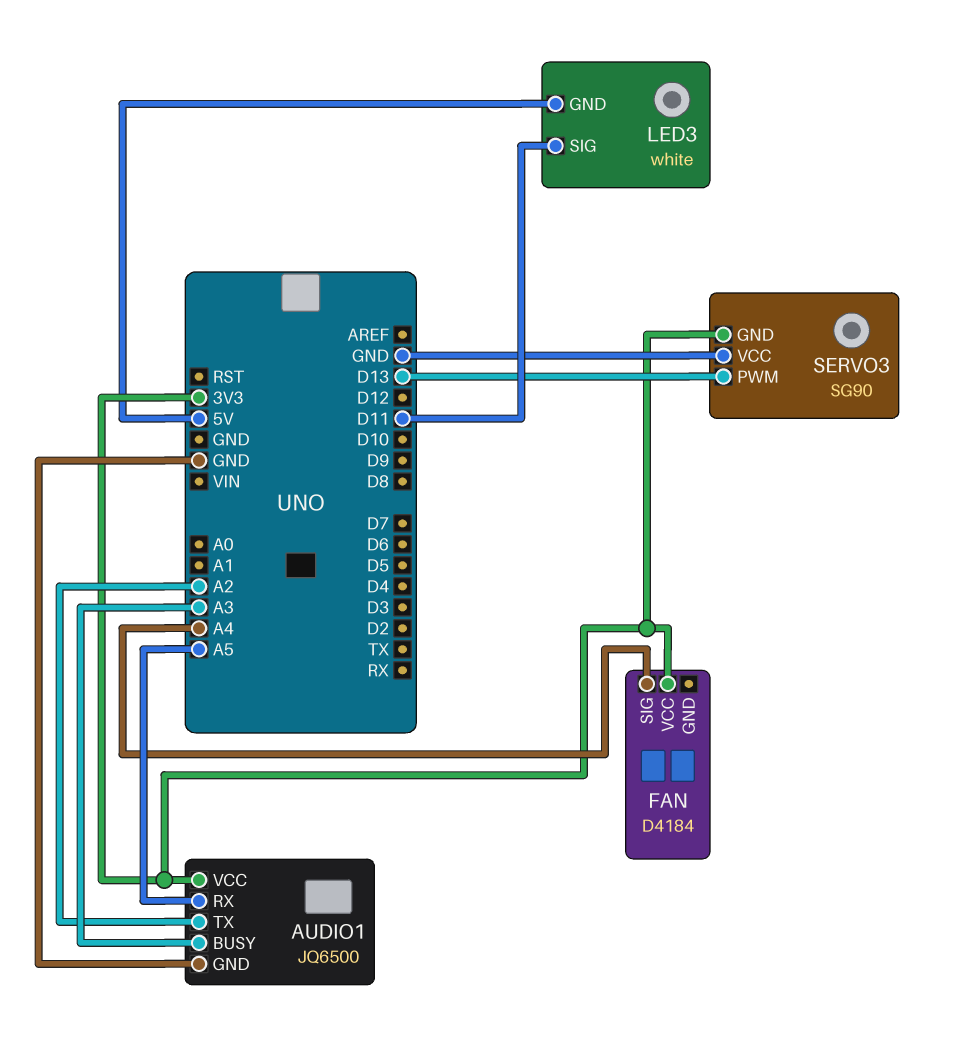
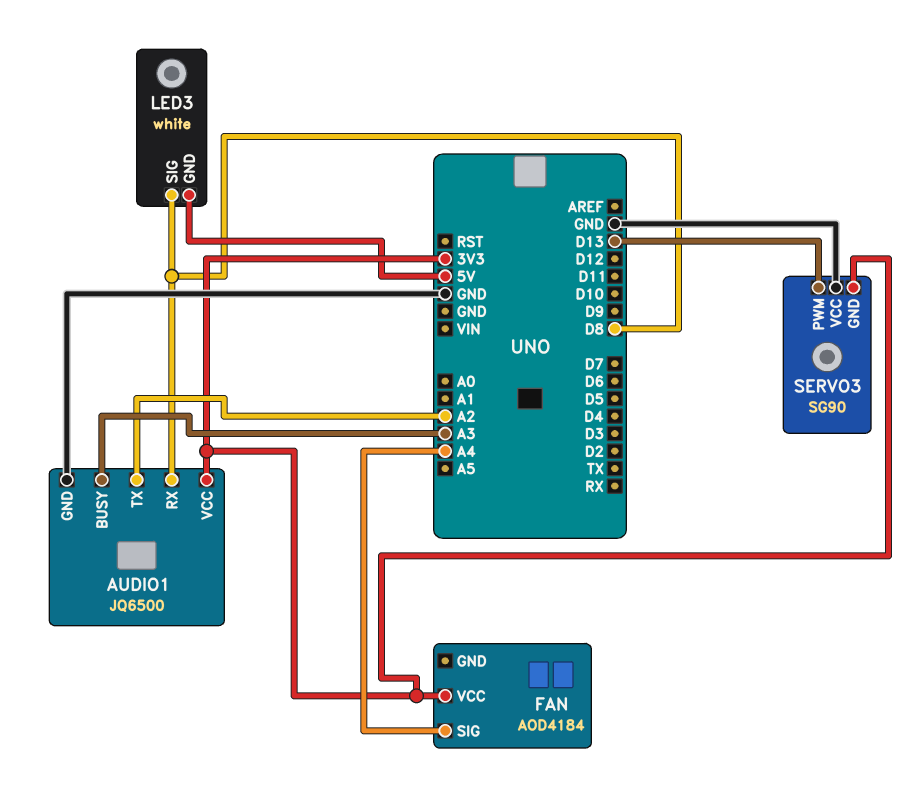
AUDIO1 pin RX: A5 -> D8
FAN: D4184 -> AOD4184
LED3 pin SIG: D11 -> D8

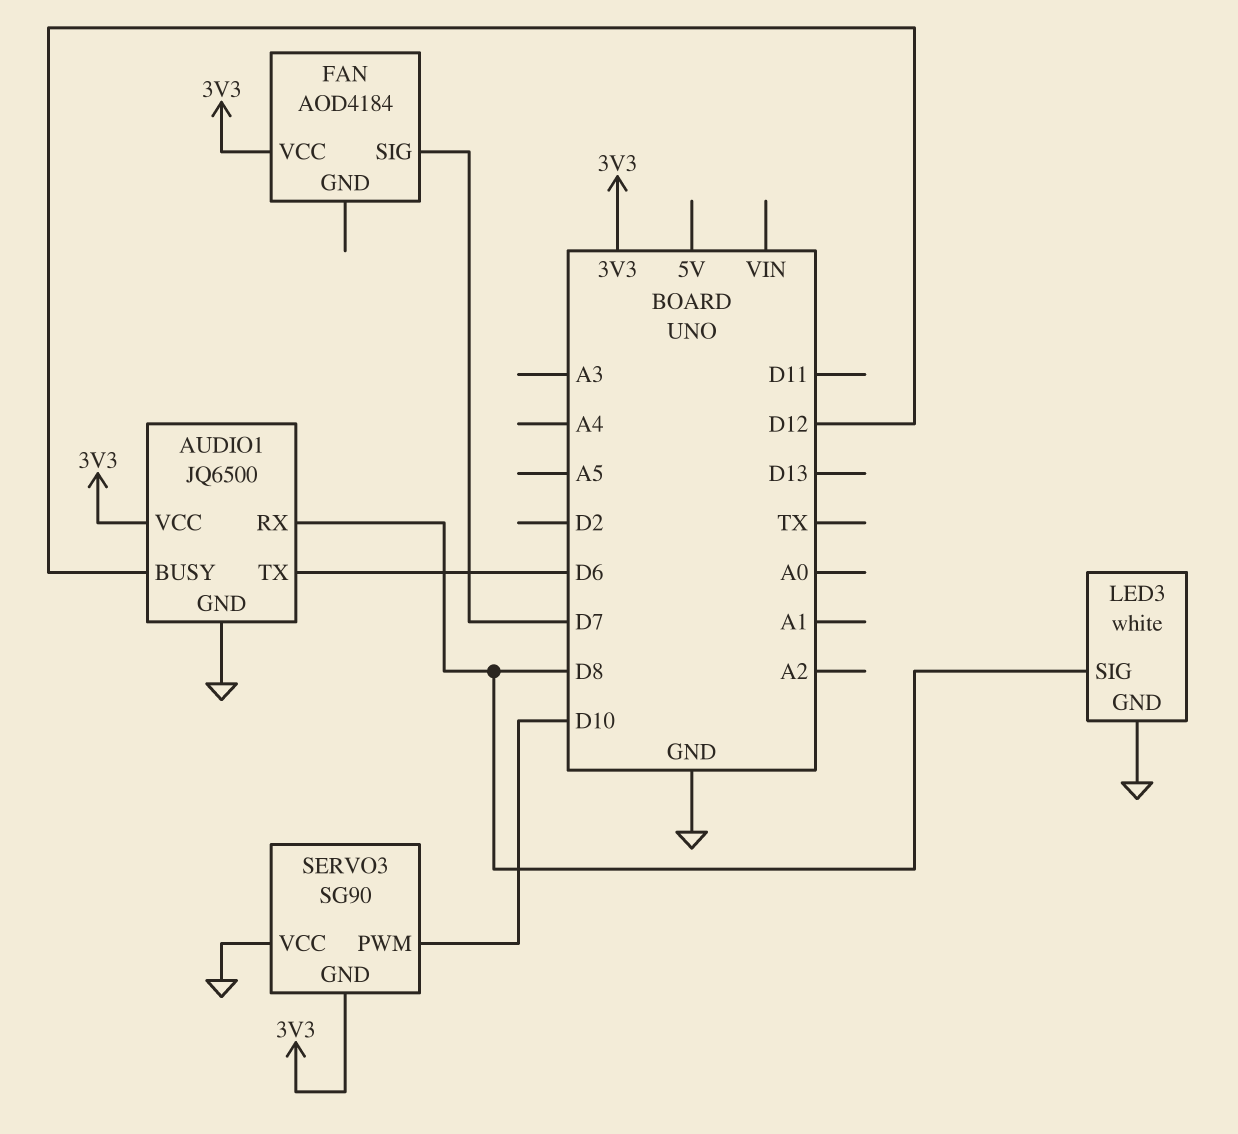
AUDIO1 pin BUSY: A3 -> D12
AUDIO1 pin TX: A2 -> D6
FAN pin SIG: A4 -> D7
LED3 pin GND: 5V -> GND
SERVO3 pin PWM: D13 -> D10

